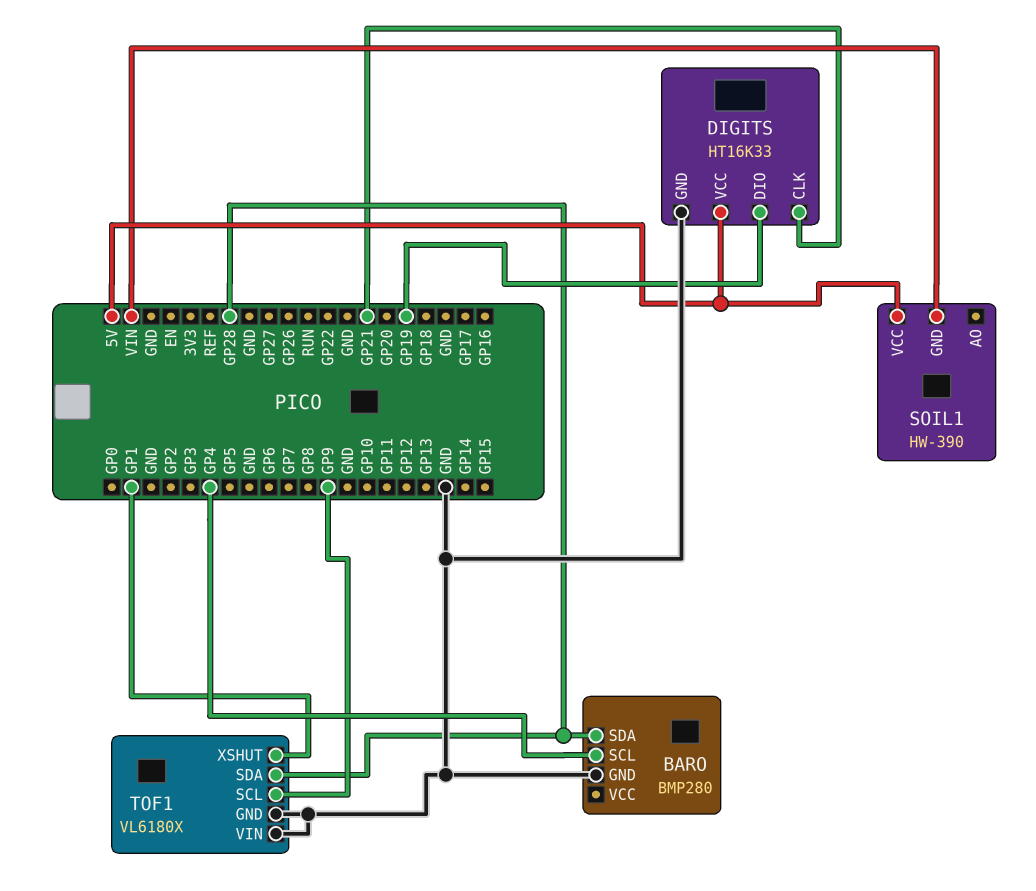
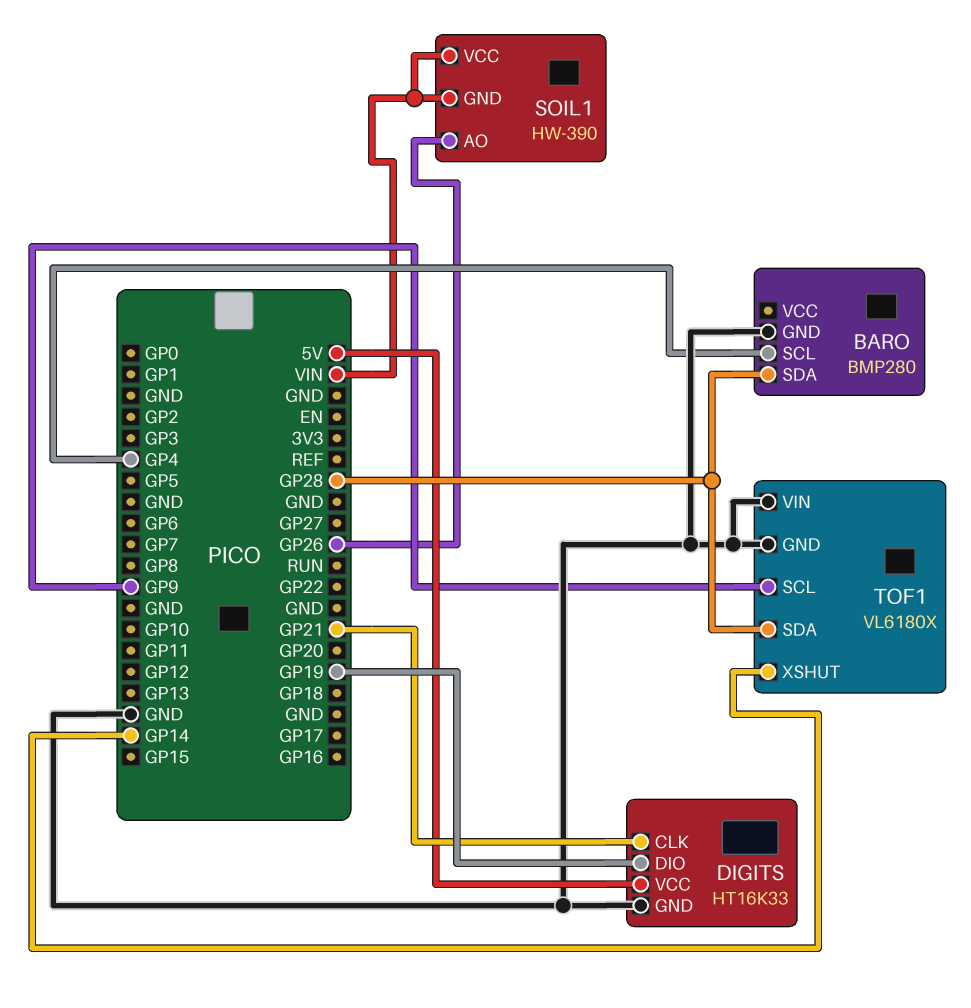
SOIL1 pin AO: none -> GP26
SOIL1 pin VCC: 5V -> VIN
TOF1 pin XSHUT: GP1 -> GP14

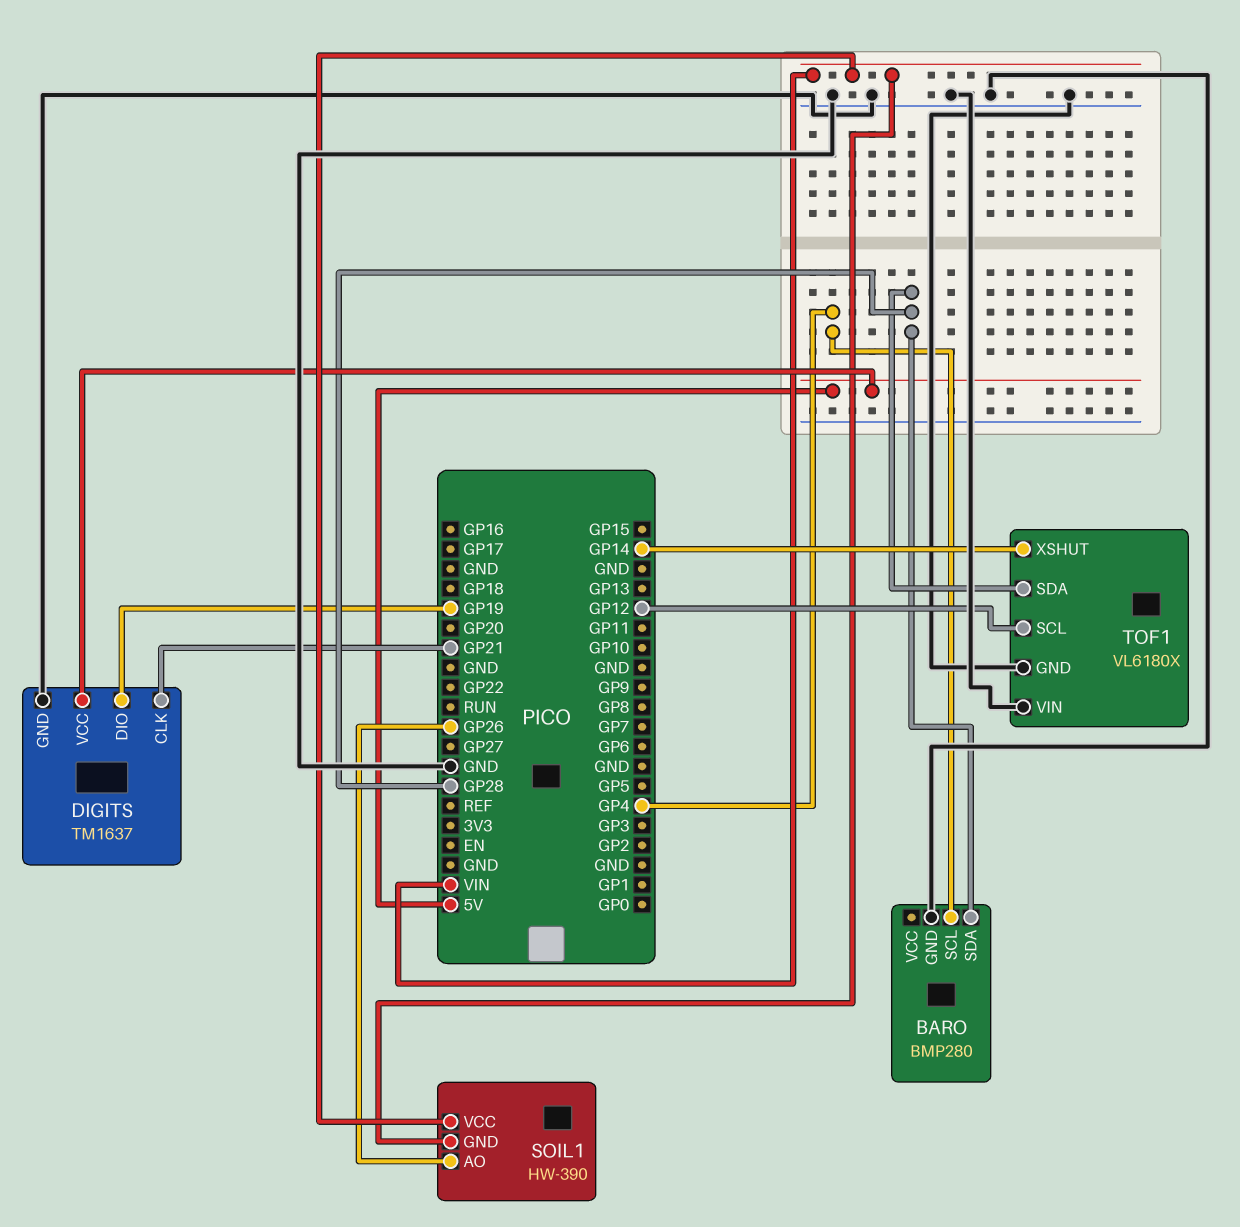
DIGITS: HT16K33 -> TM1637
TOF1 pin SCL: GP9 -> GP12

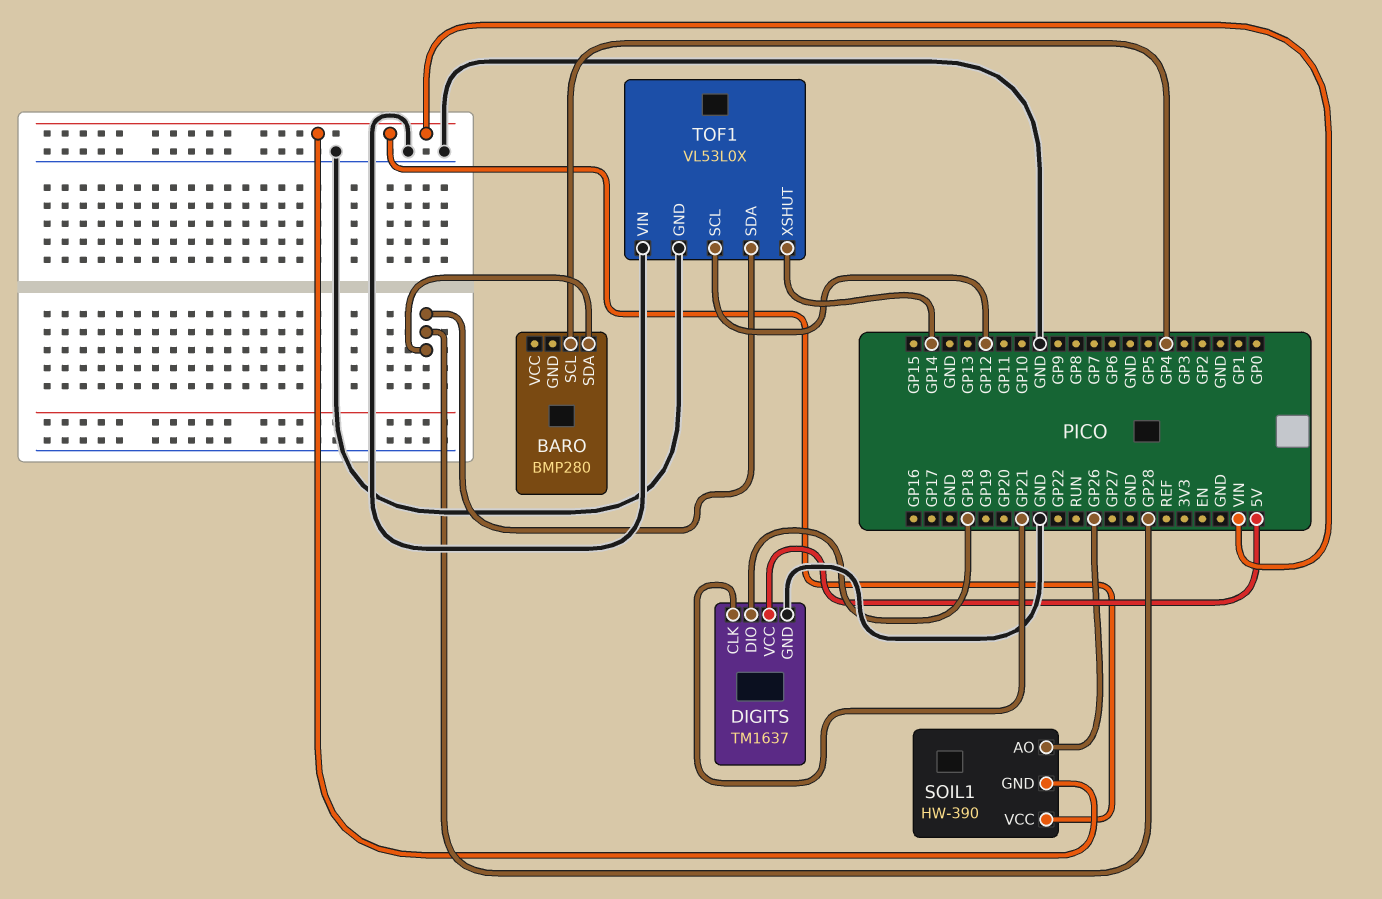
BARO pin GND: GND -> none
DIGITS pin DIO: GP19 -> GP18
TOF1: VL6180X -> VL53L0X

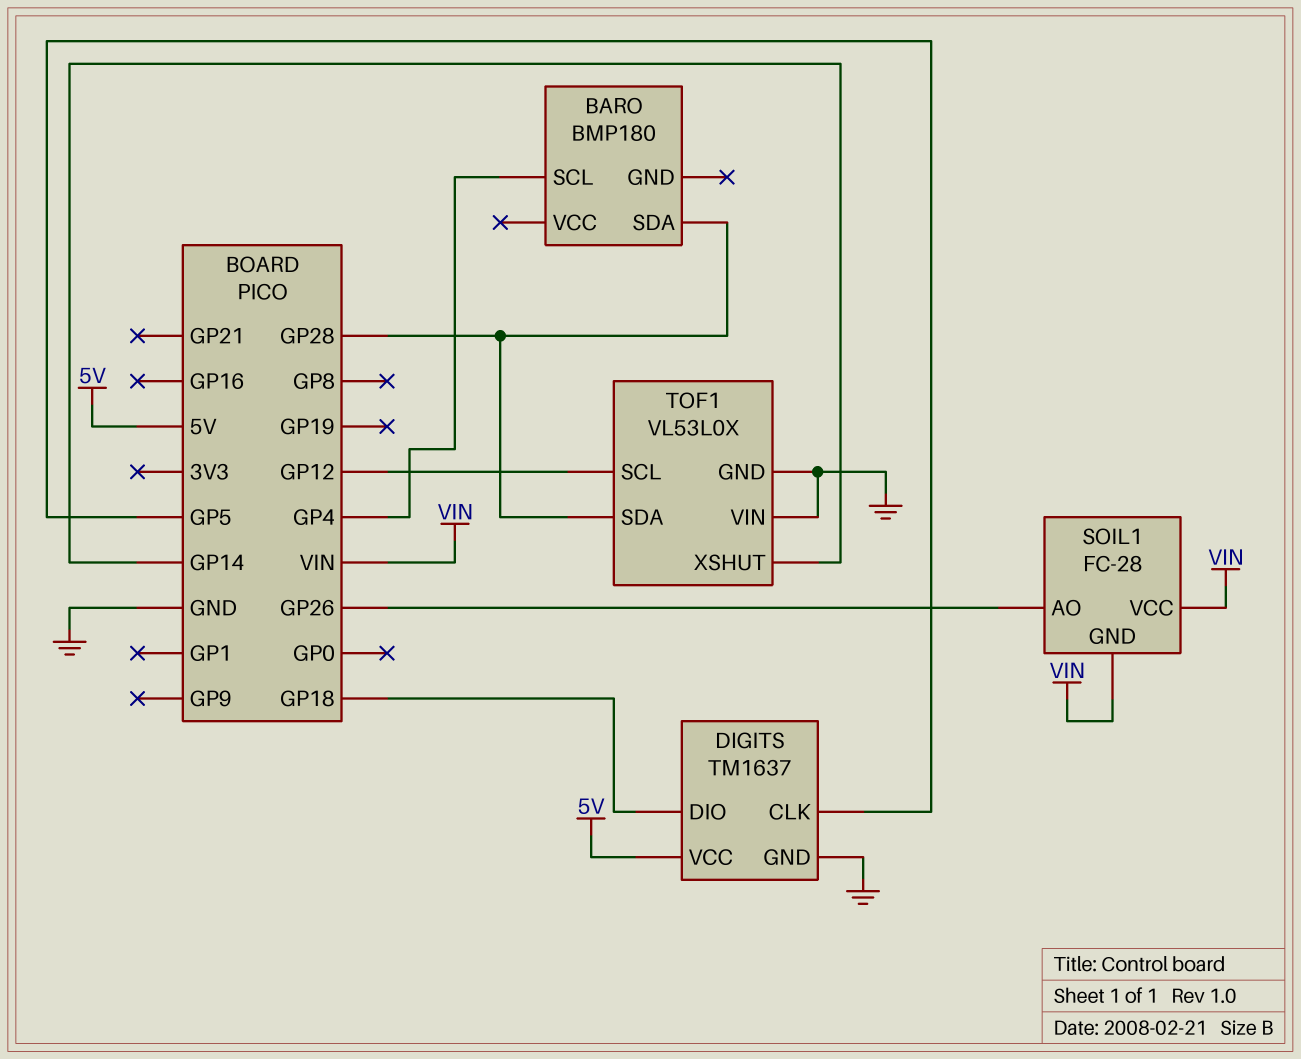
BARO: BMP280 -> BMP180
DIGITS pin CLK: GP21 -> GP5
SOIL1: HW-390 -> FC-28

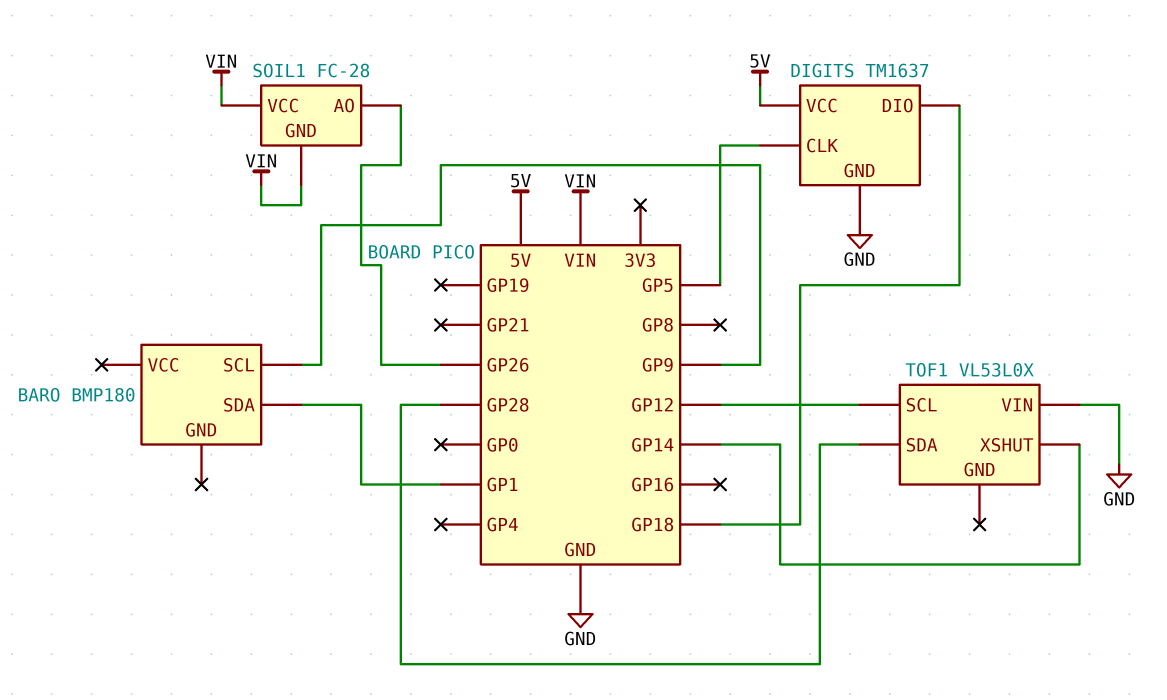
BARO pin SCL: GP4 -> GP9
BARO pin SDA: GP28 -> GP1
TOF1 pin GND: GND -> none

